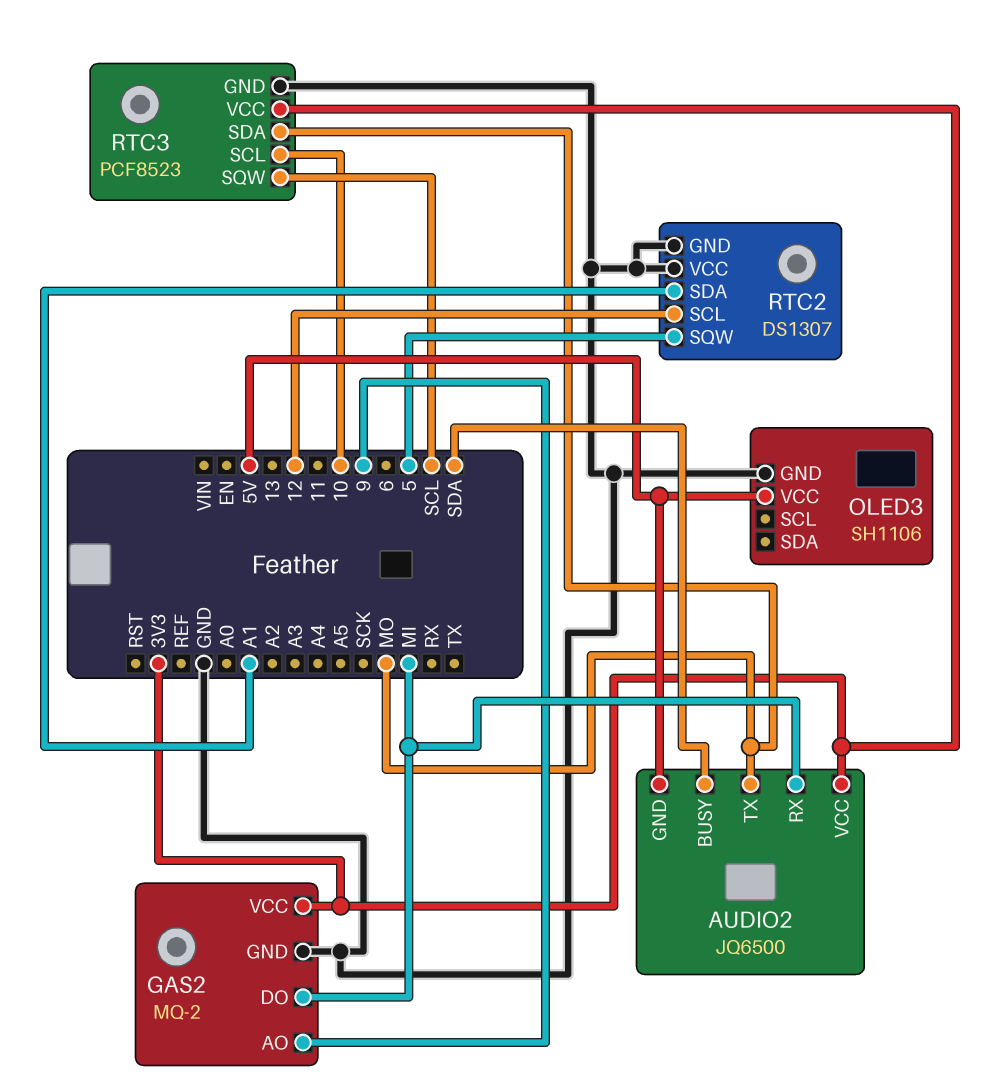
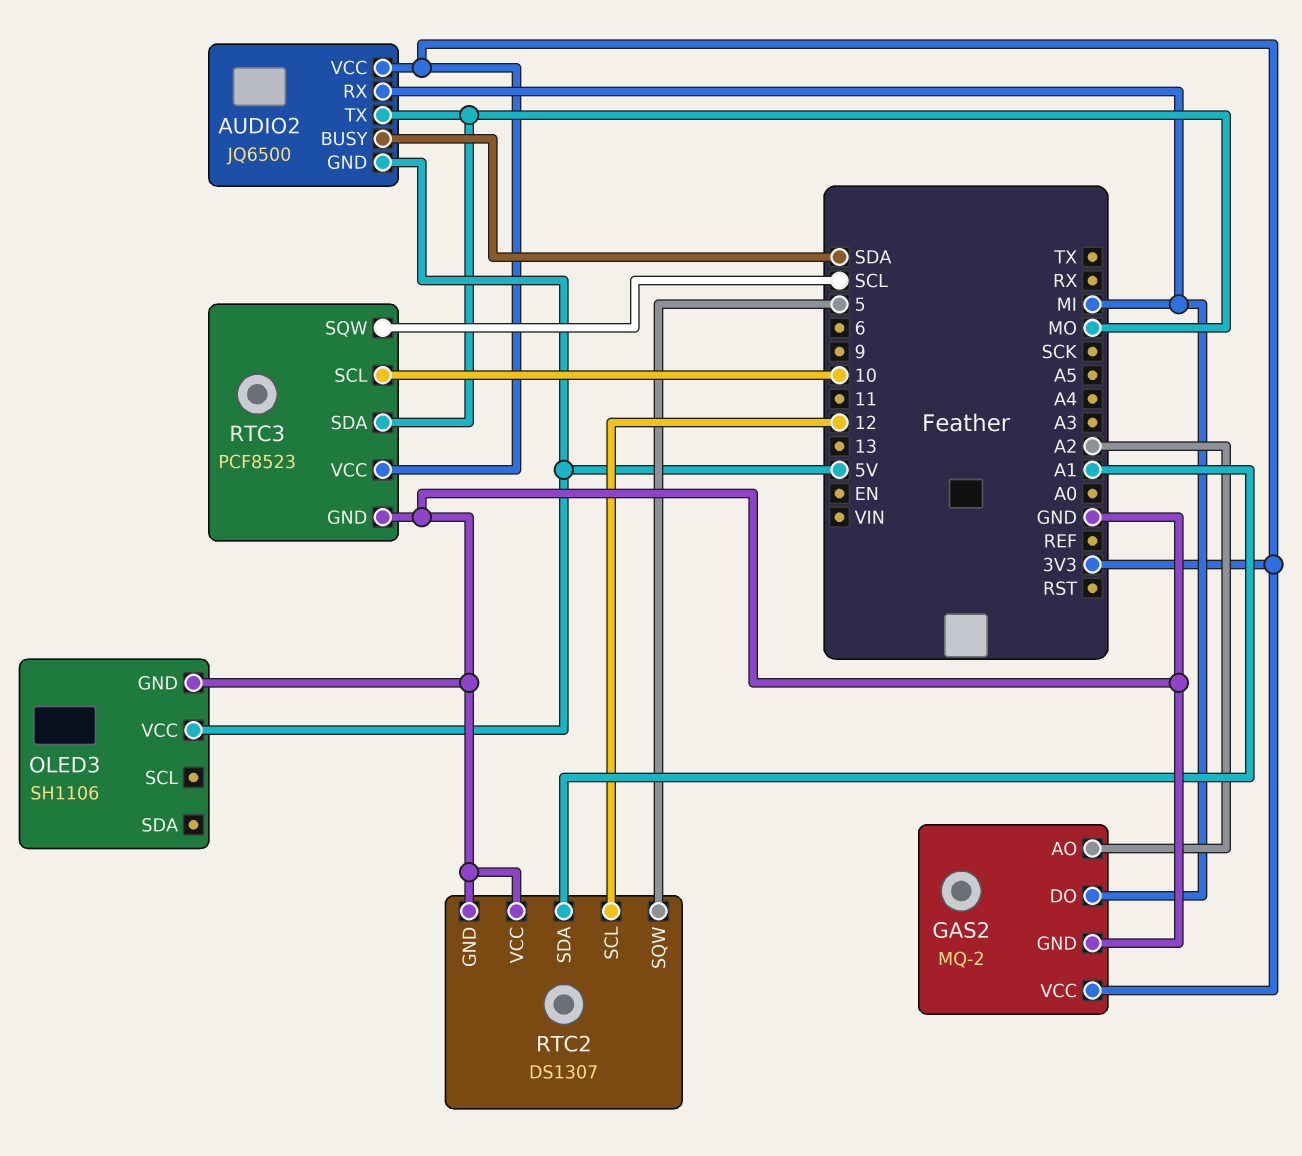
GAS2 pin AO: 9 -> A2

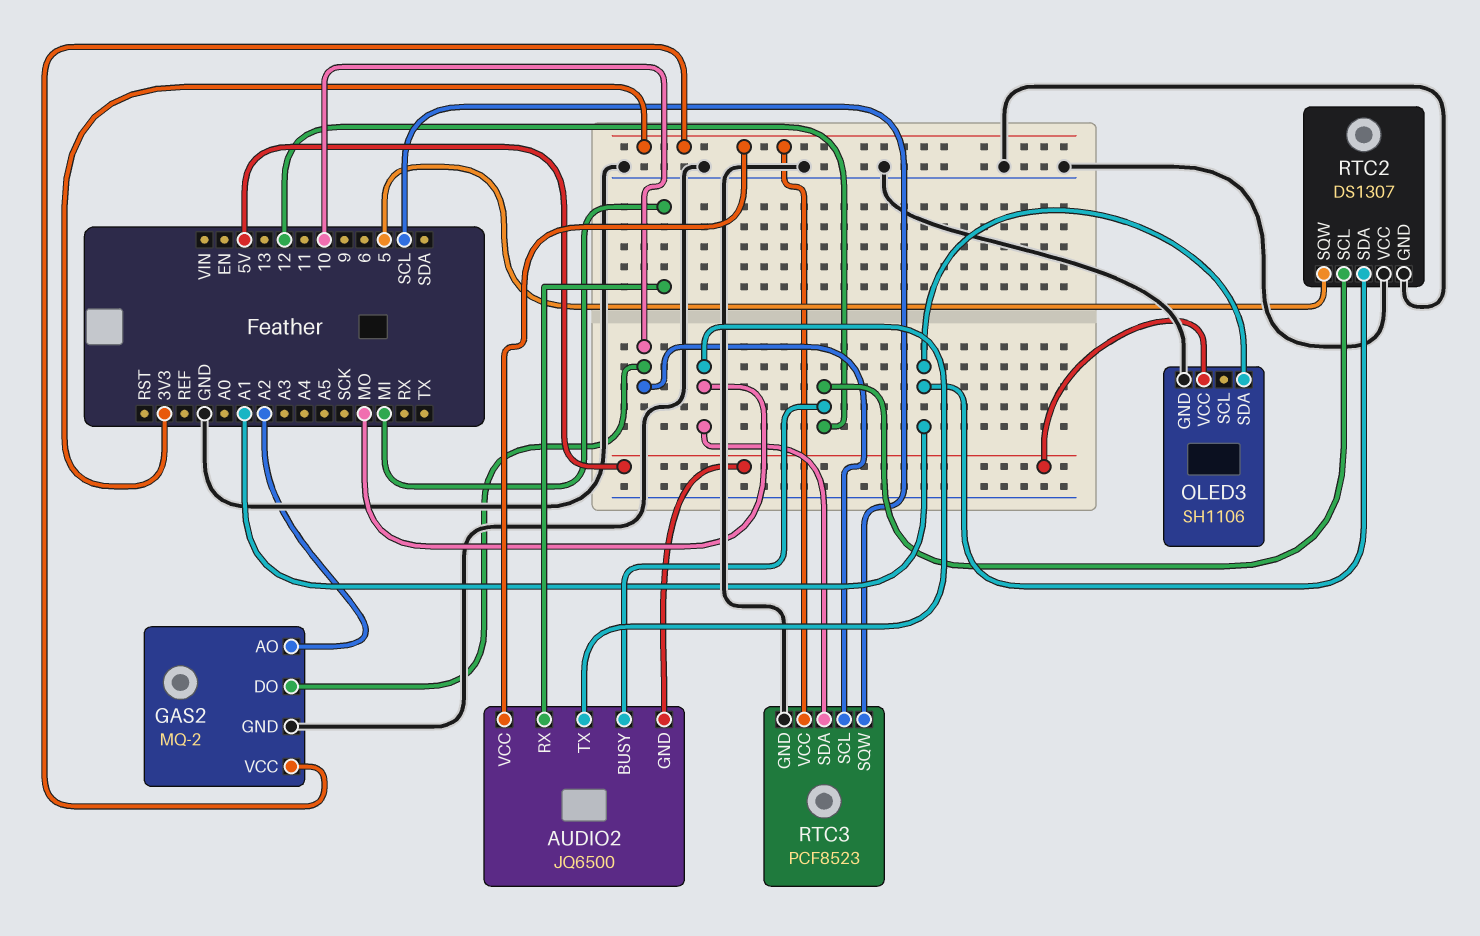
AUDIO2 pin BUSY: SDA -> 12
GAS2 pin DO: MI -> 10
OLED3 pin SDA: none -> A1

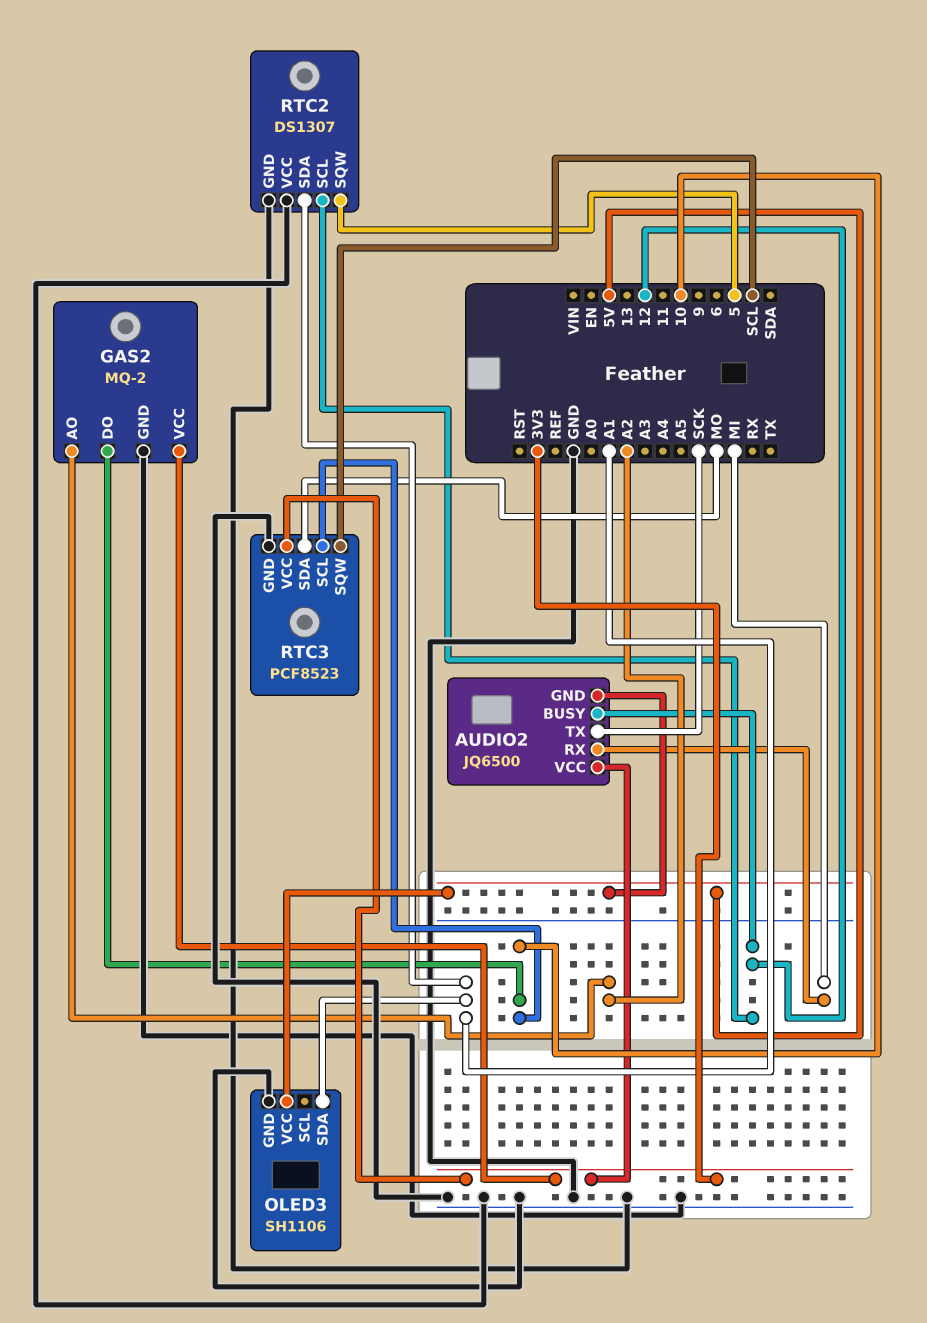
AUDIO2 pin TX: MO -> SCK

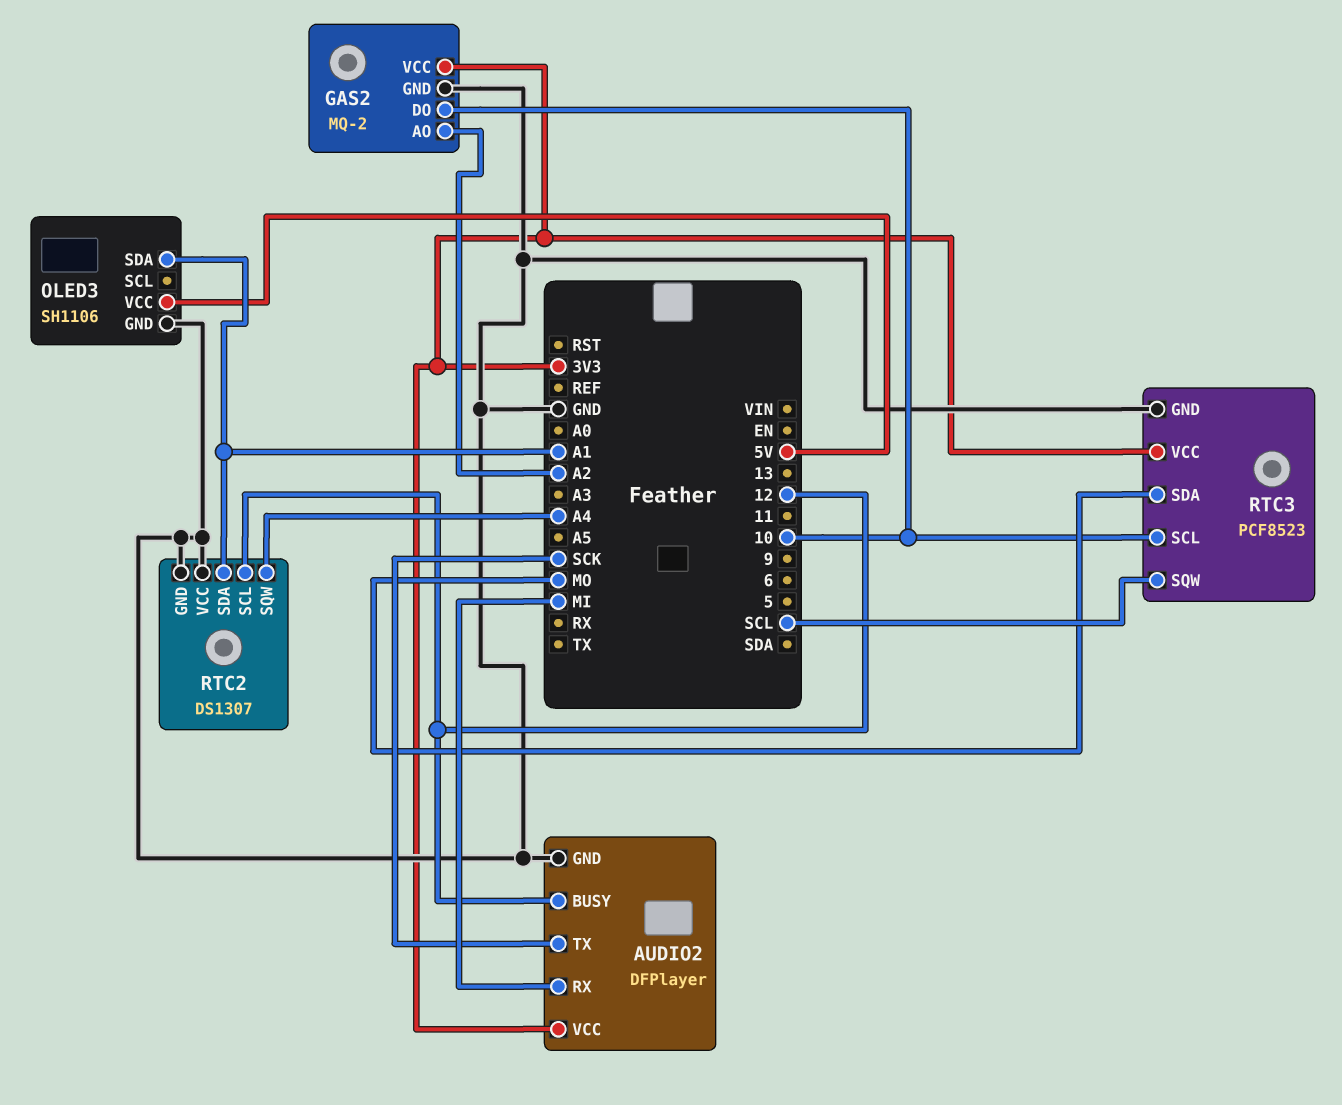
AUDIO2: JQ6500 -> DFPlayer
AUDIO2 pin GND: 5V -> GND
RTC2 pin SQW: 5 -> A4

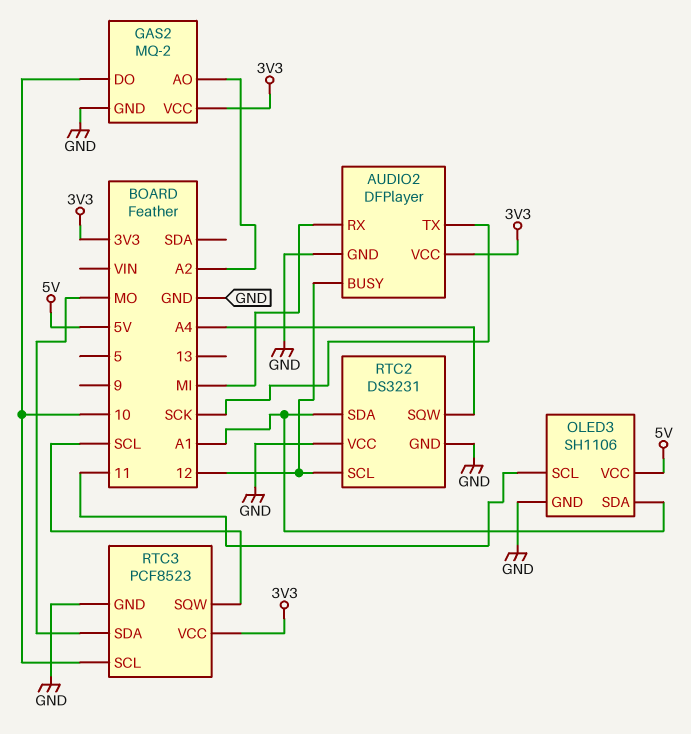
OLED3 pin SCL: none -> 11
RTC2: DS1307 -> DS3231

